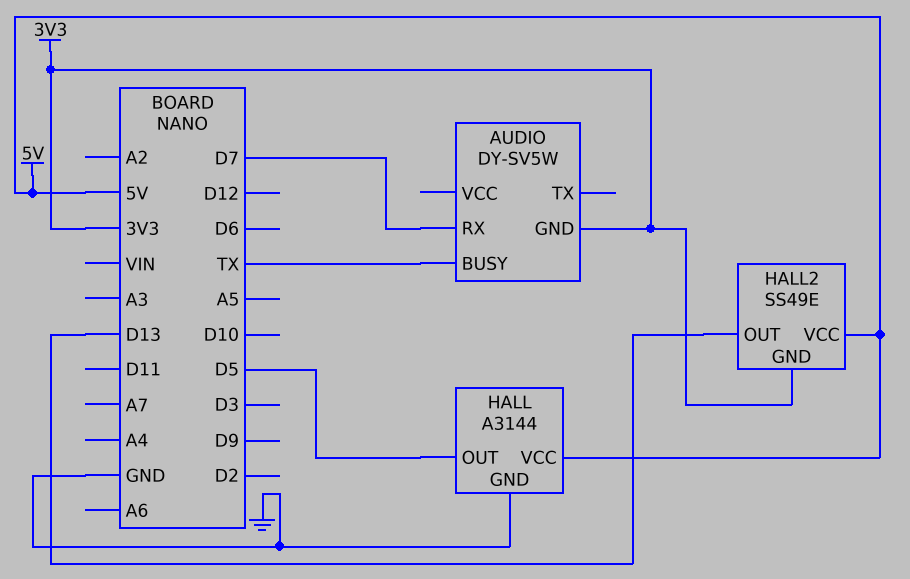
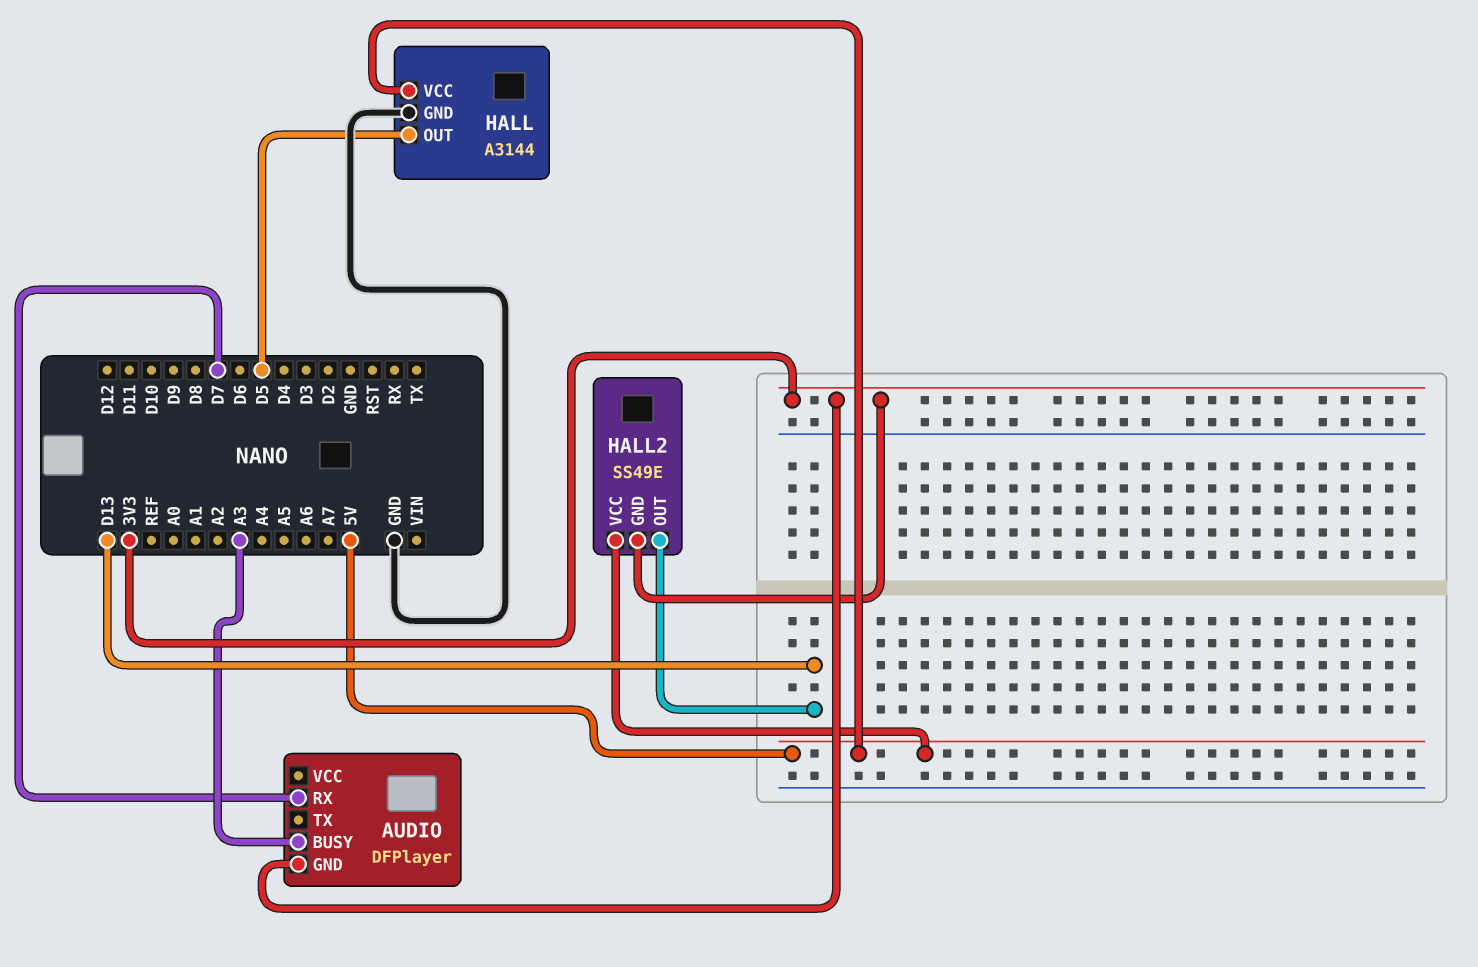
AUDIO: DY-SV5W -> DFPlayer
AUDIO pin BUSY: TX -> A3

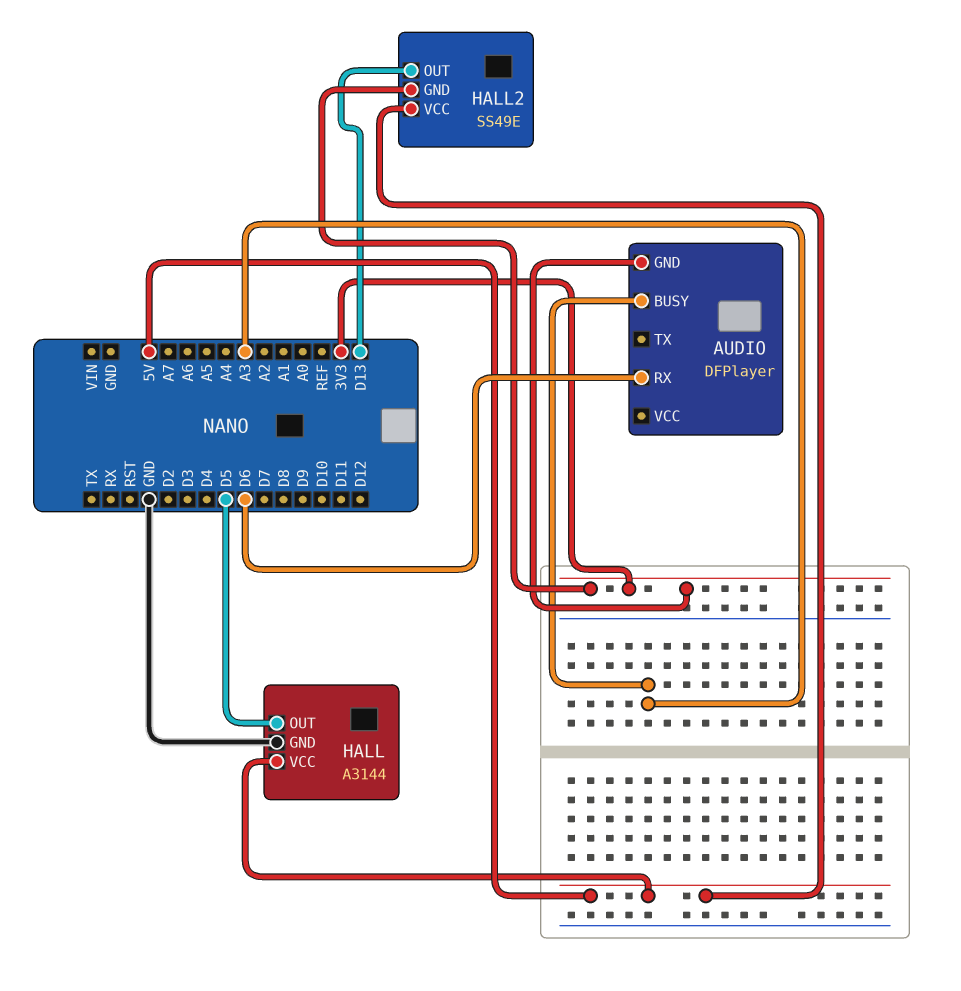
AUDIO pin RX: D7 -> D6

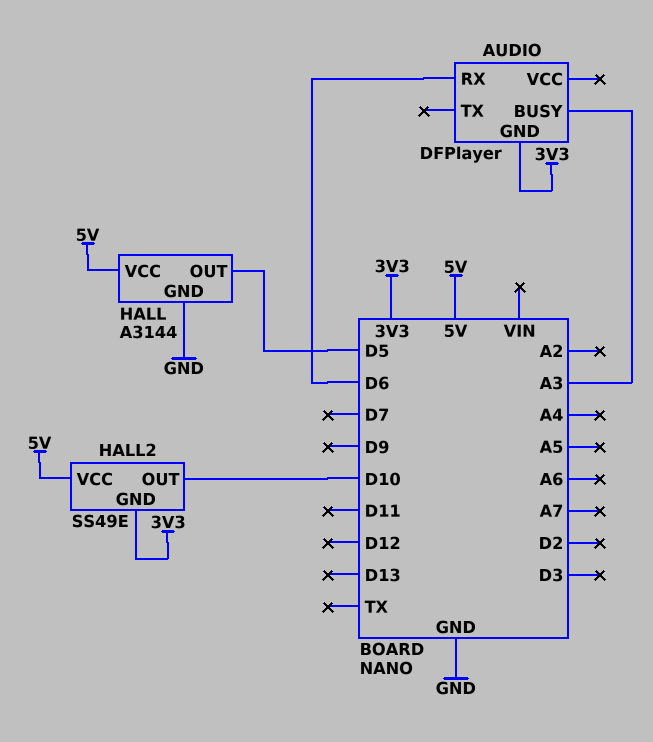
HALL2 pin OUT: D13 -> D10

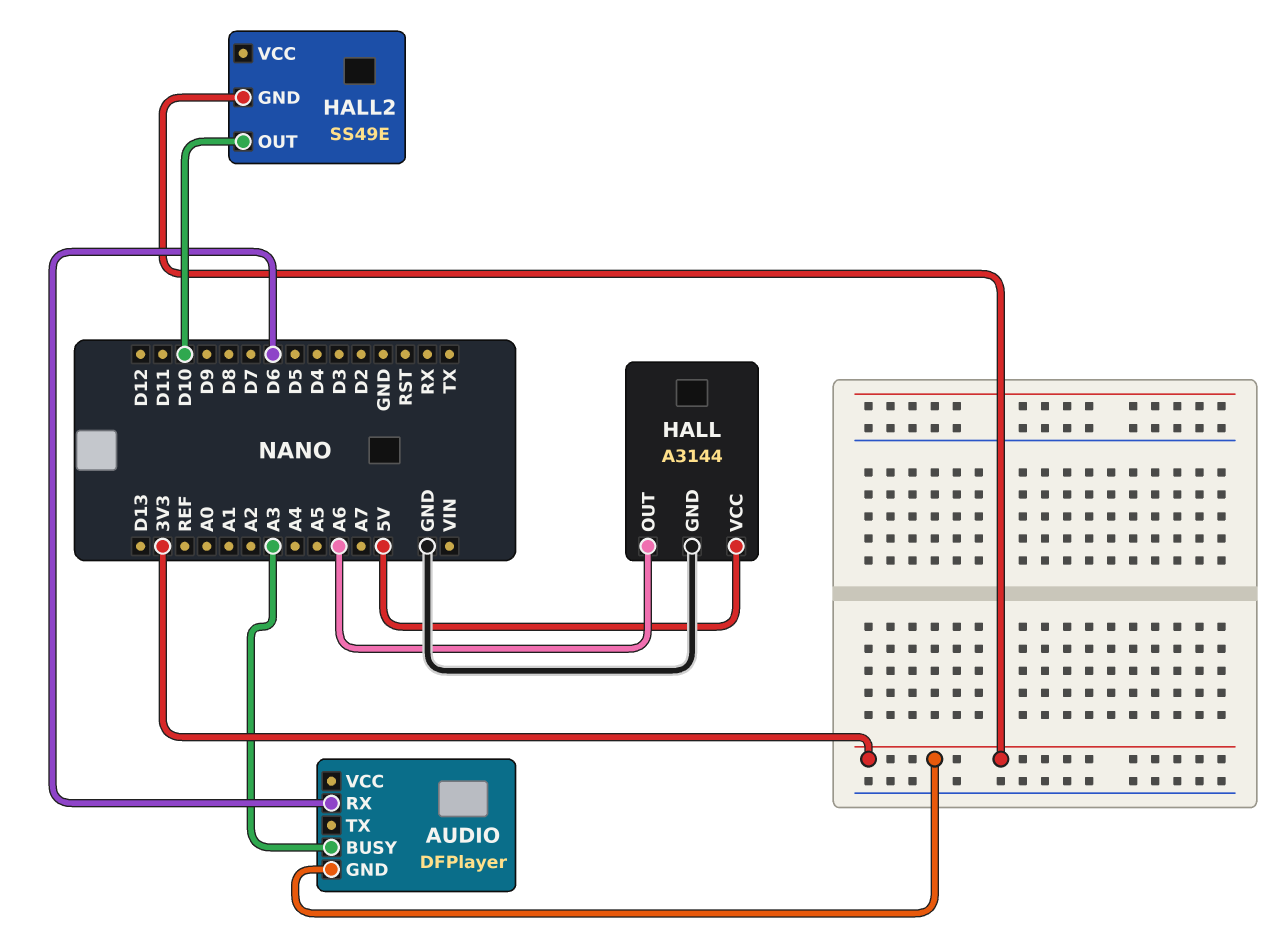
HALL pin OUT: D5 -> A6
HALL2 pin VCC: 5V -> none

